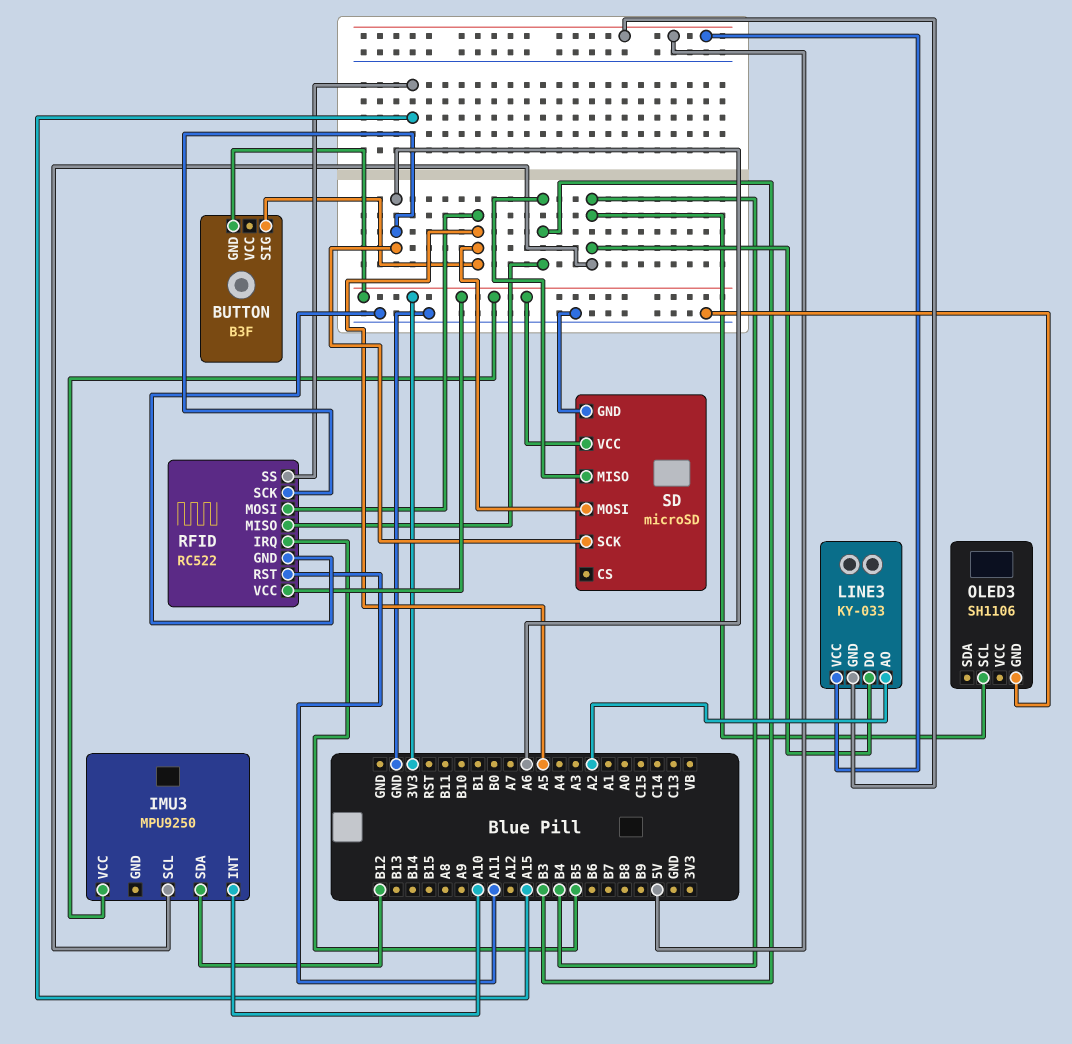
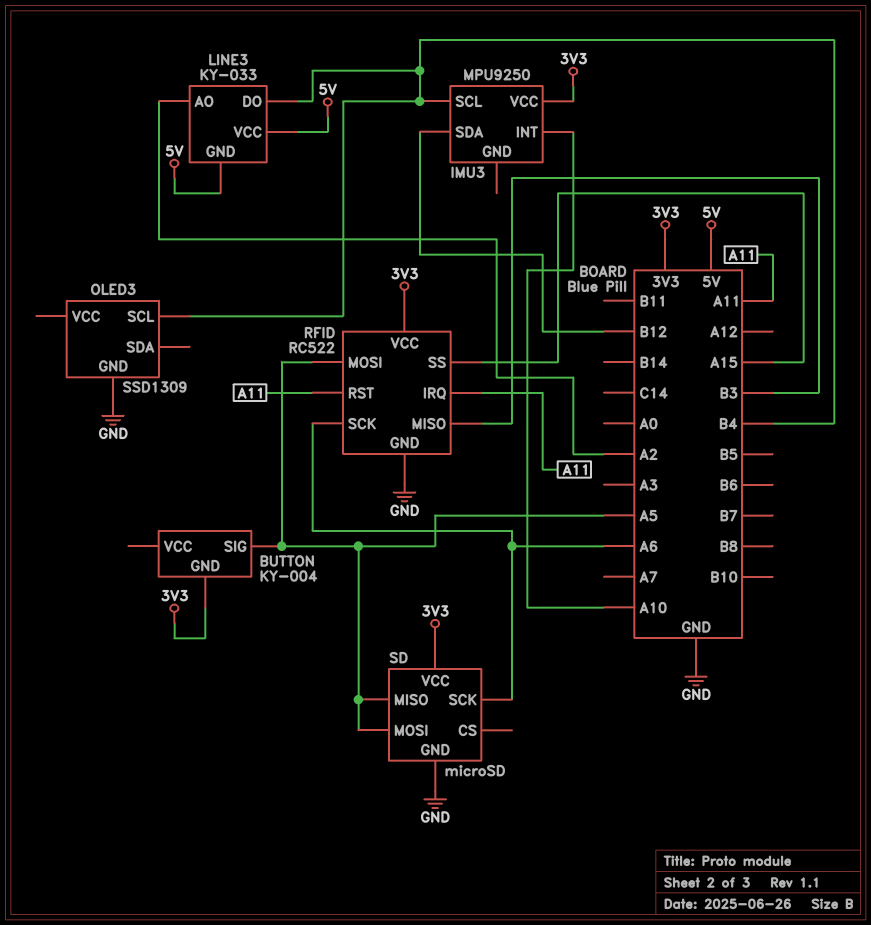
BUTTON: B3F -> KY-004
OLED3: SH1106 -> SSD1309
RFID pin IRQ: B5 -> A11
SD pin MISO: B3 -> A5

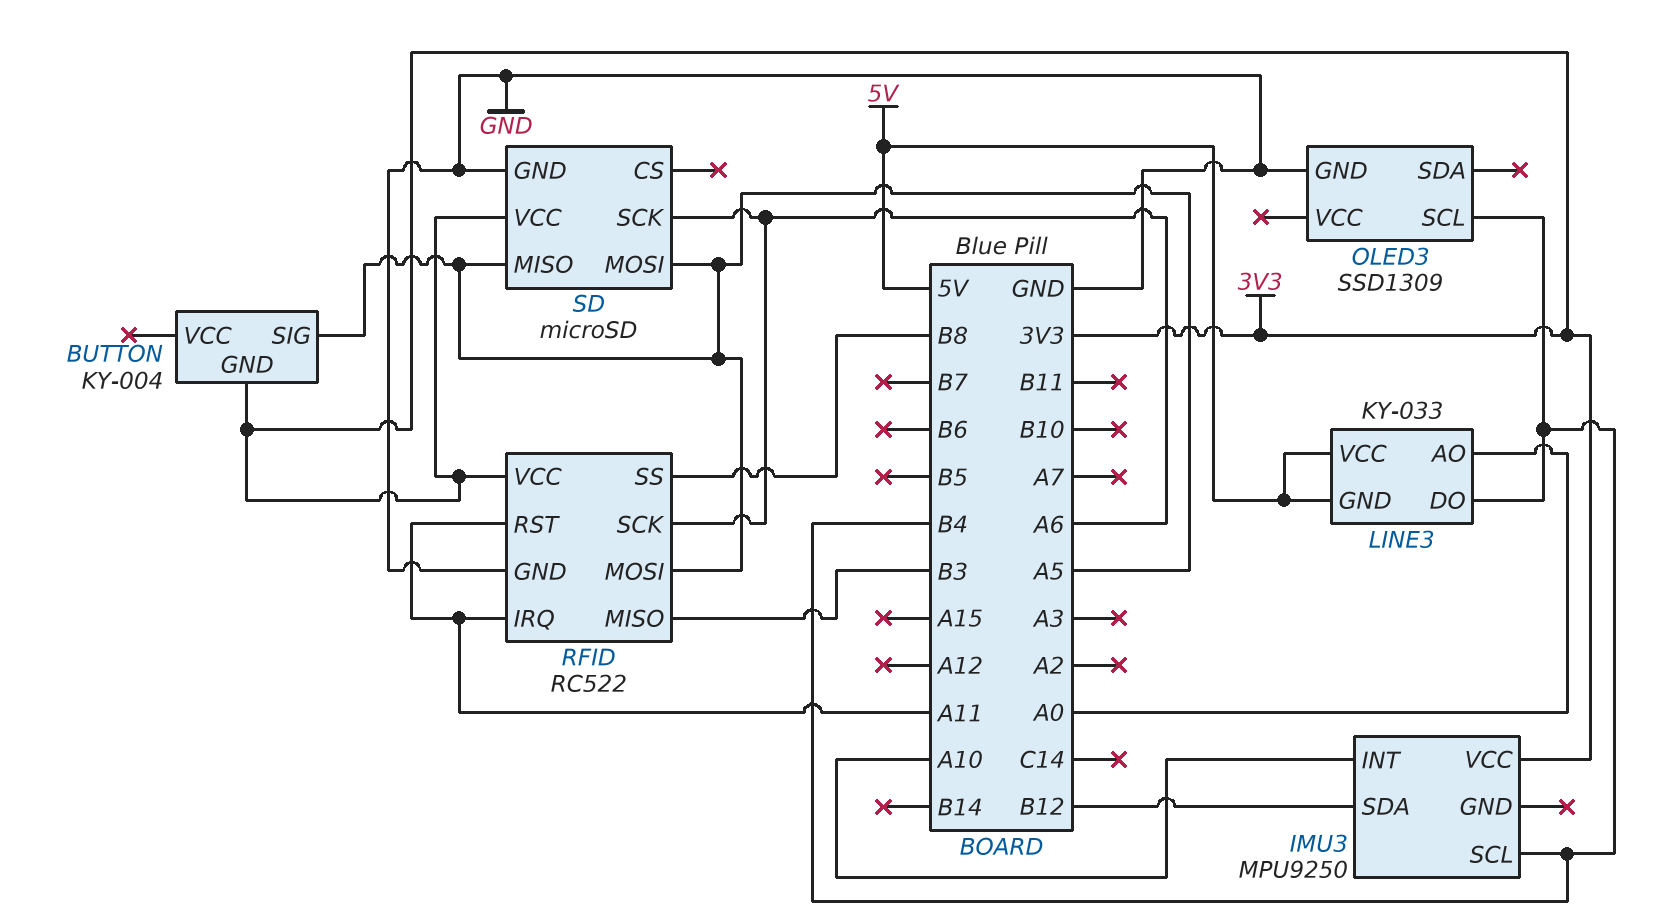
LINE3 pin AO: A2 -> A0
RFID pin SS: A15 -> B8

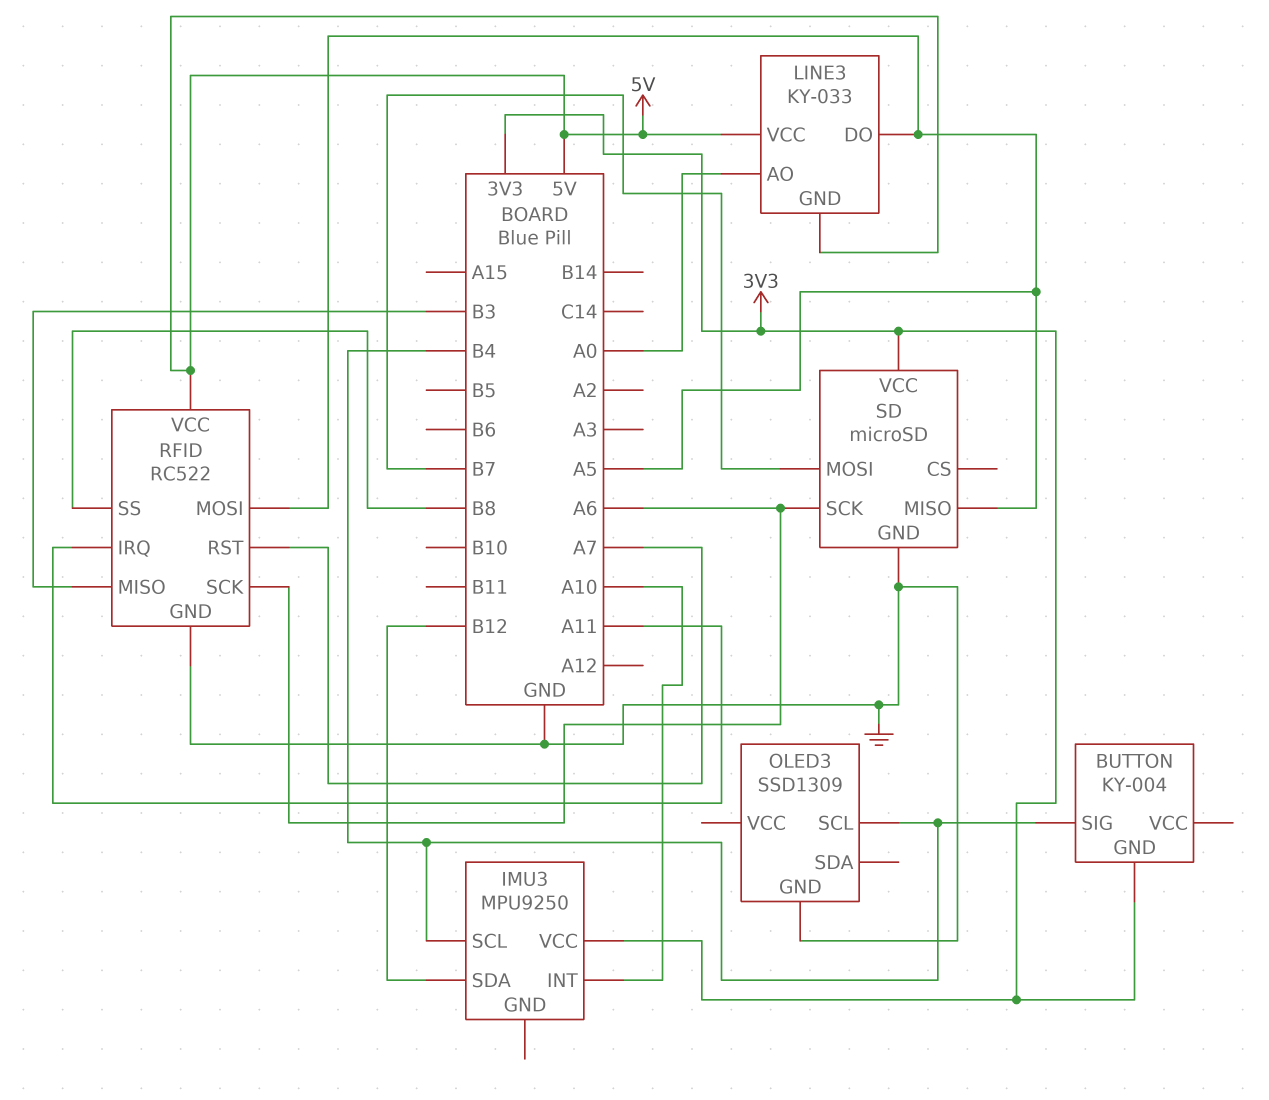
BUTTON pin SIG: A5 -> B4
LINE3 pin DO: B4 -> A5
RFID pin RST: A11 -> A7
RFID pin VCC: 3V3 -> 5V
SD pin MOSI: A5 -> B7

